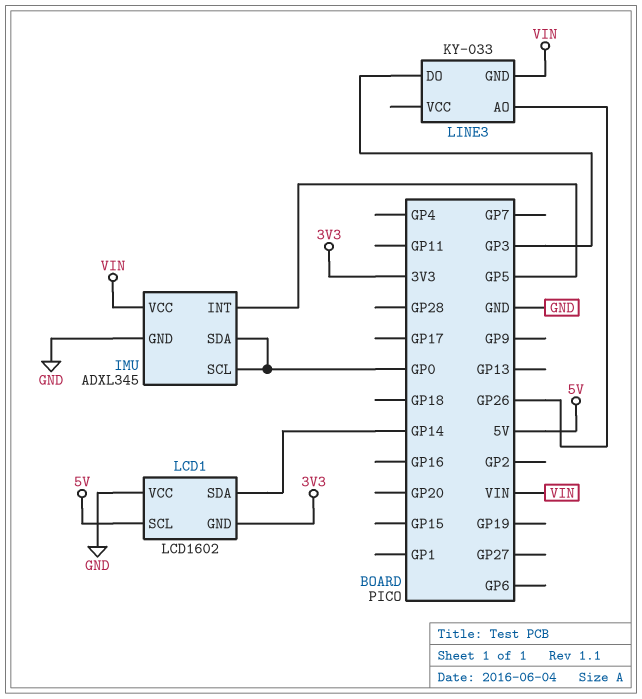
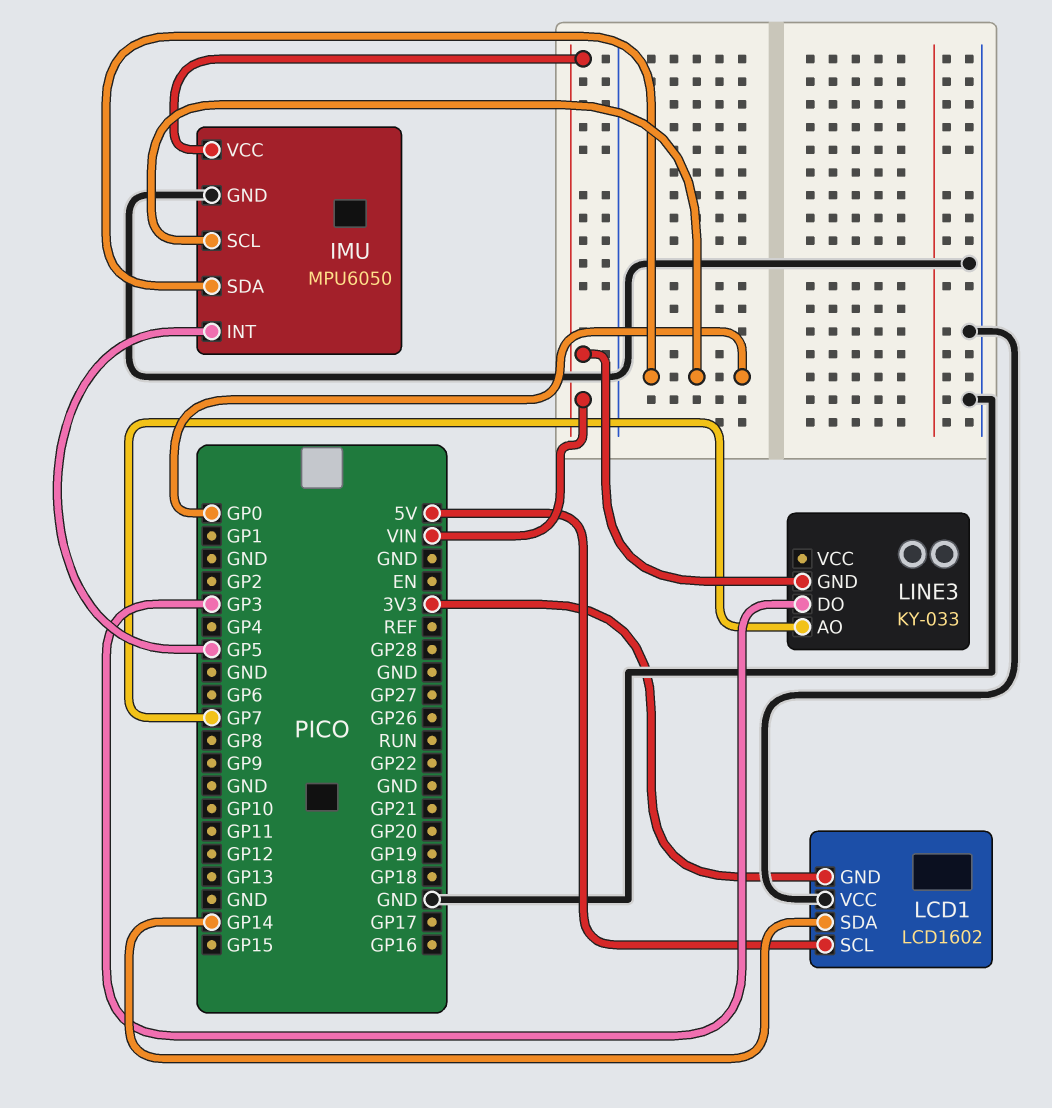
IMU: ADXL345 -> MPU6050
LINE3 pin AO: GP26 -> GP7

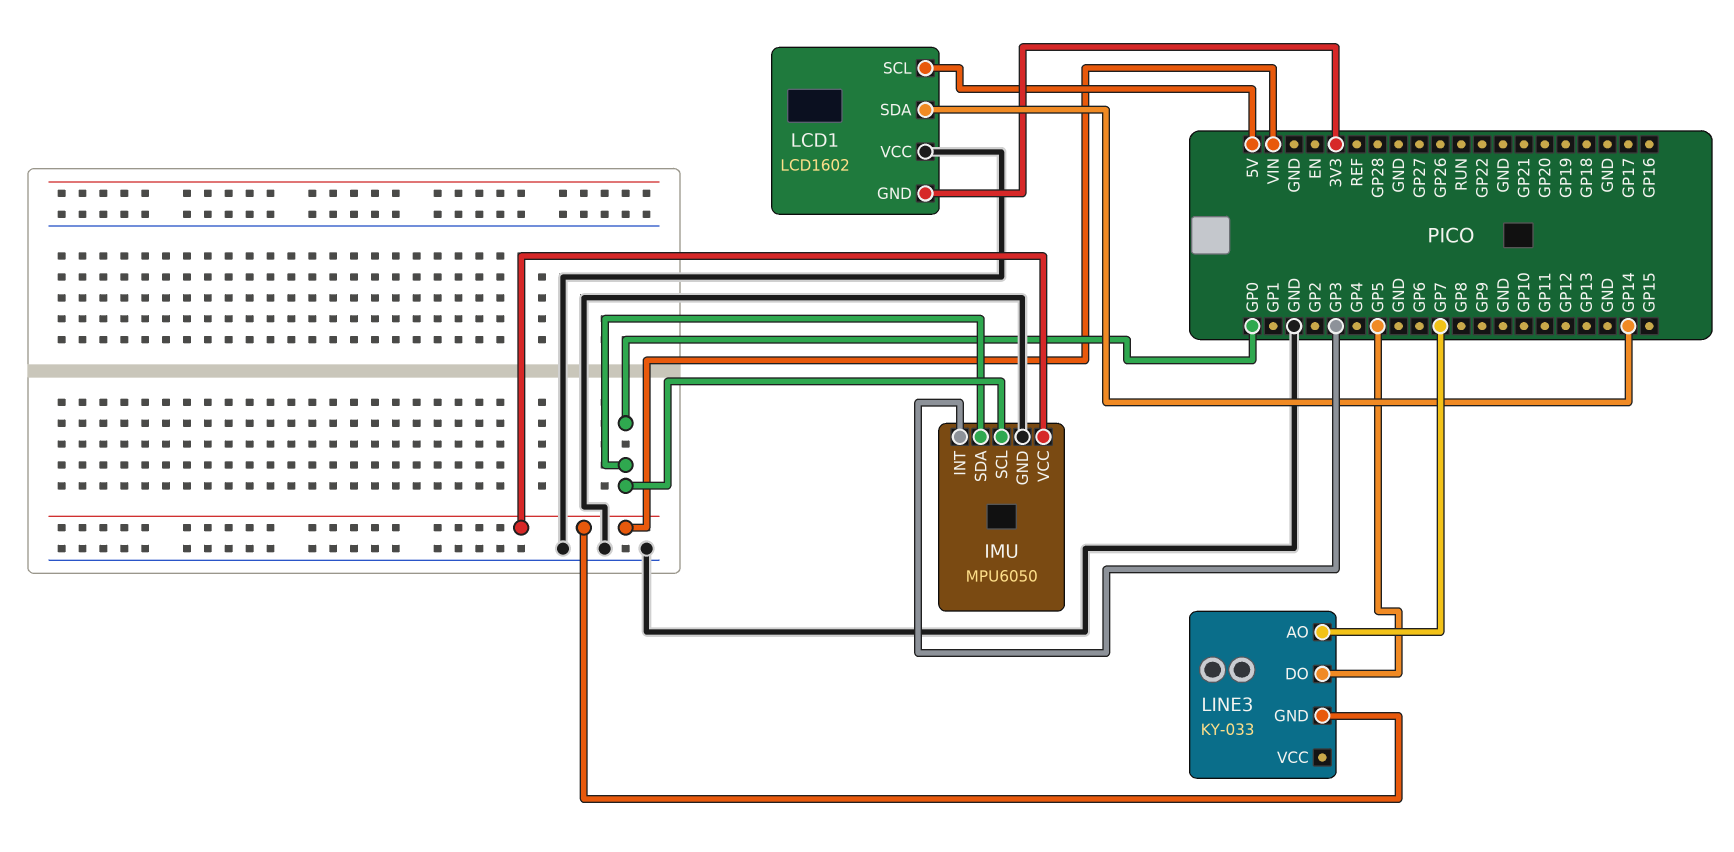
IMU pin INT: GP5 -> GP3
LINE3 pin DO: GP3 -> GP5

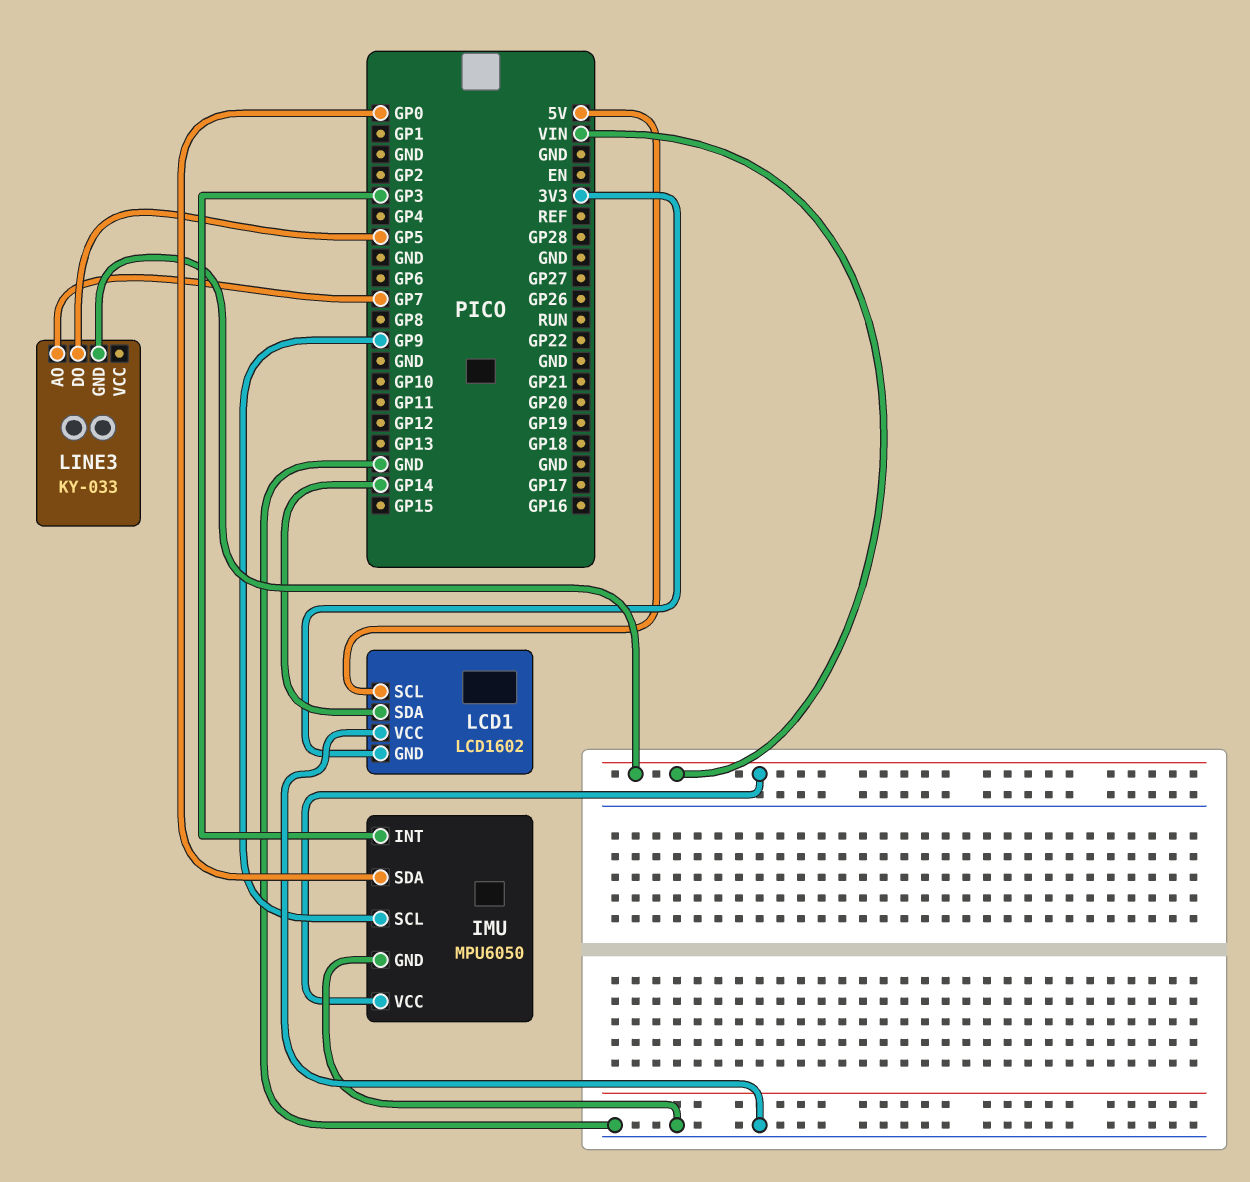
IMU pin SCL: GP0 -> GP9

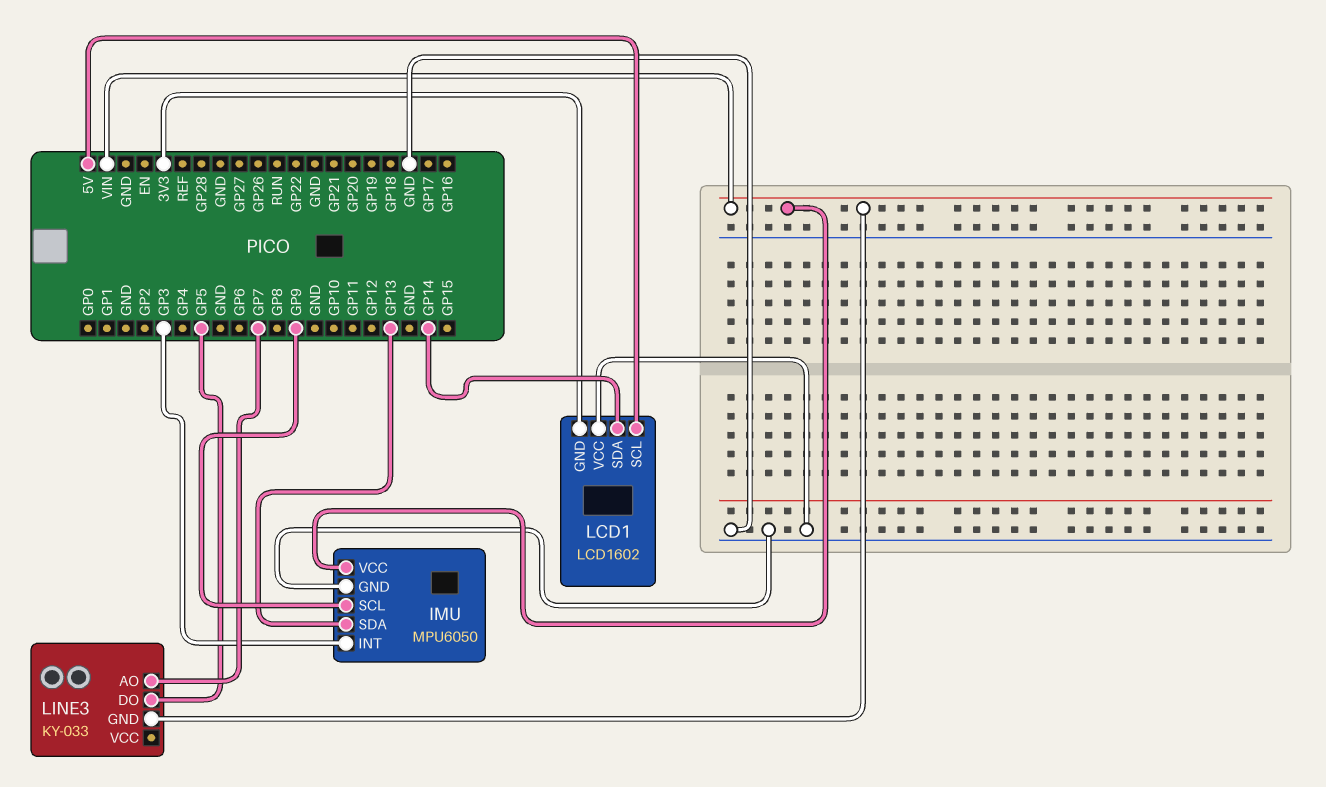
IMU pin SDA: GP0 -> GP13

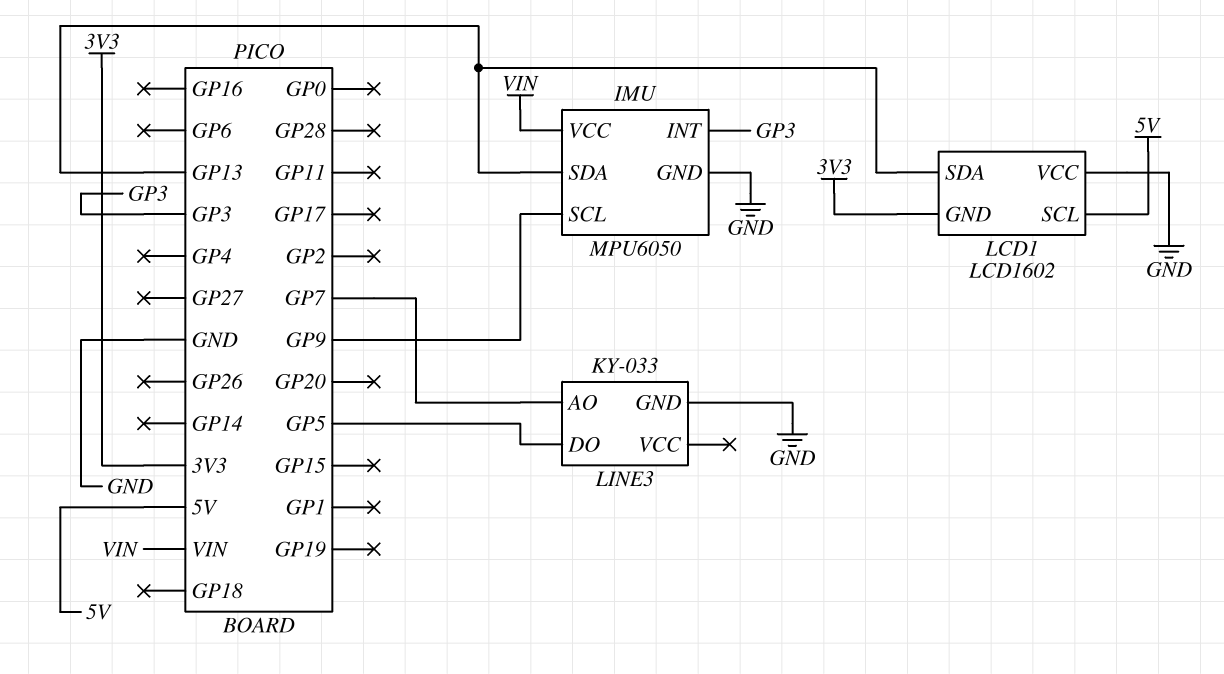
LCD1 pin SDA: GP14 -> GP13
LINE3 pin GND: VIN -> GND

